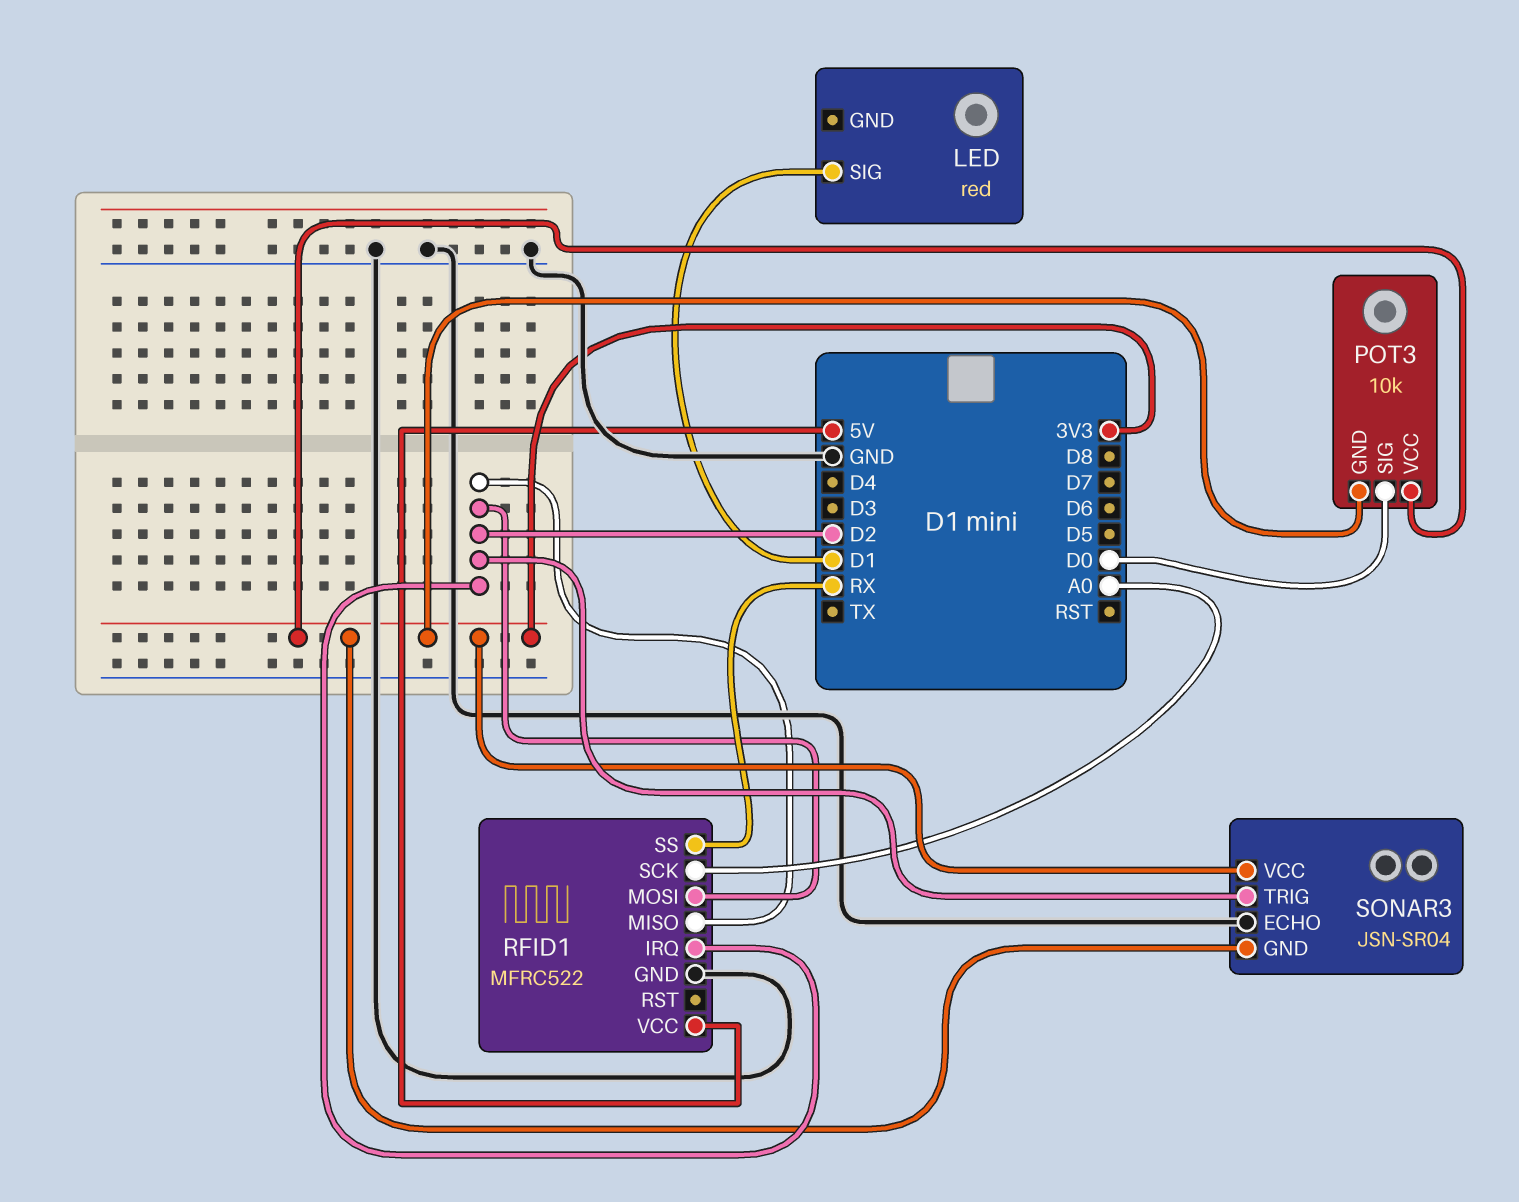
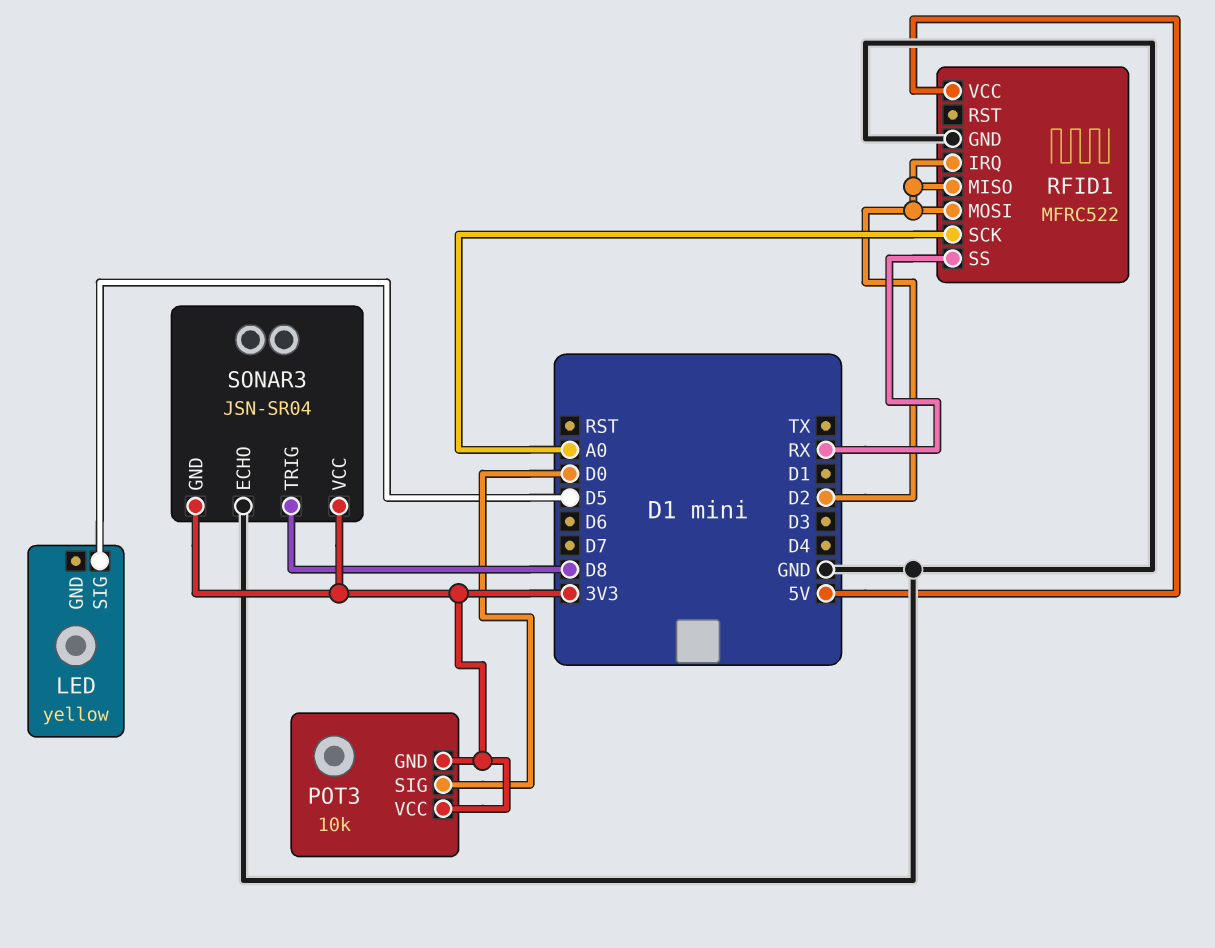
LED: red -> yellow
LED pin SIG: D1 -> D5
SONAR3 pin TRIG: D2 -> D8

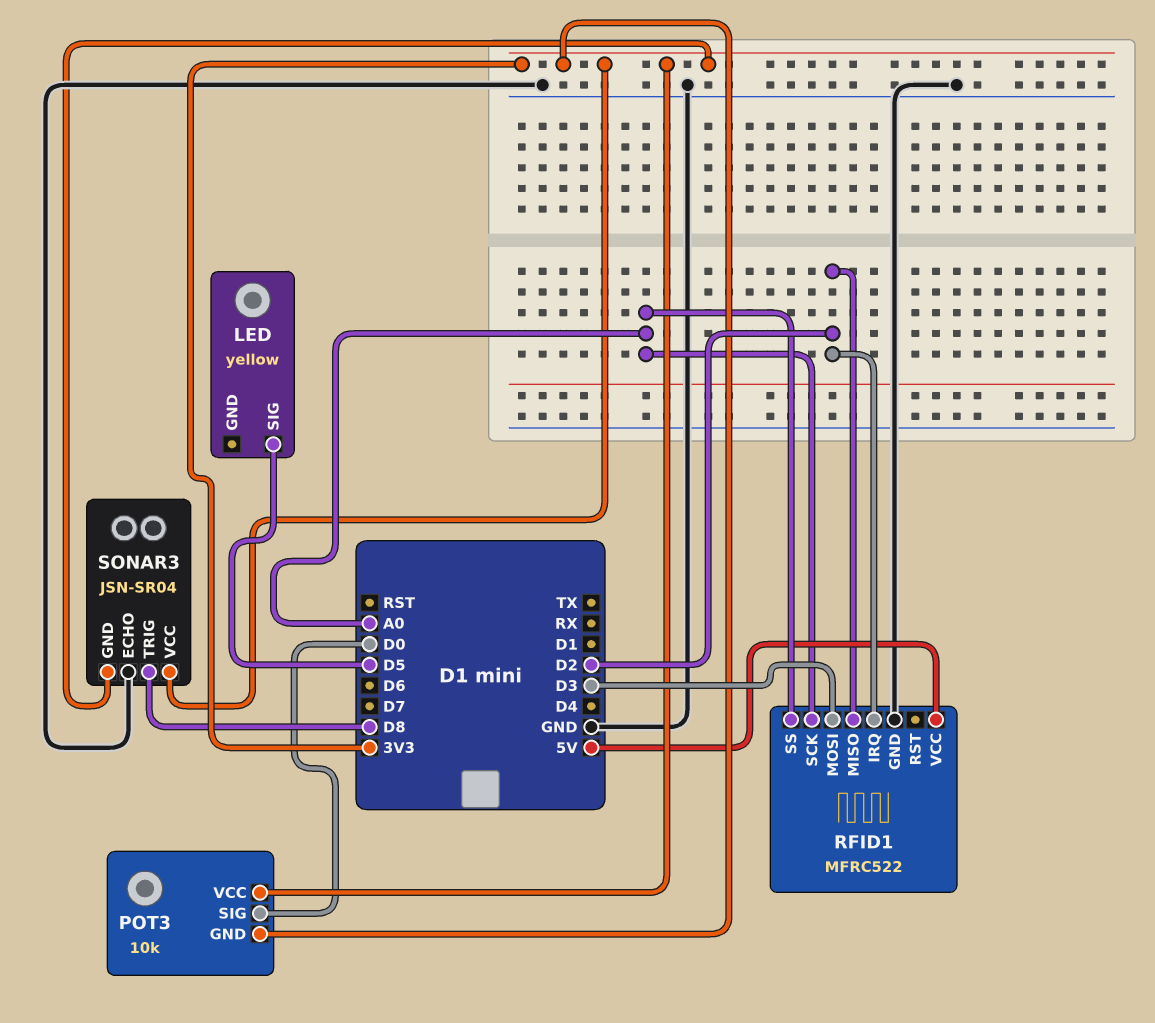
RFID1 pin MOSI: D2 -> D3
RFID1 pin SS: RX -> A0

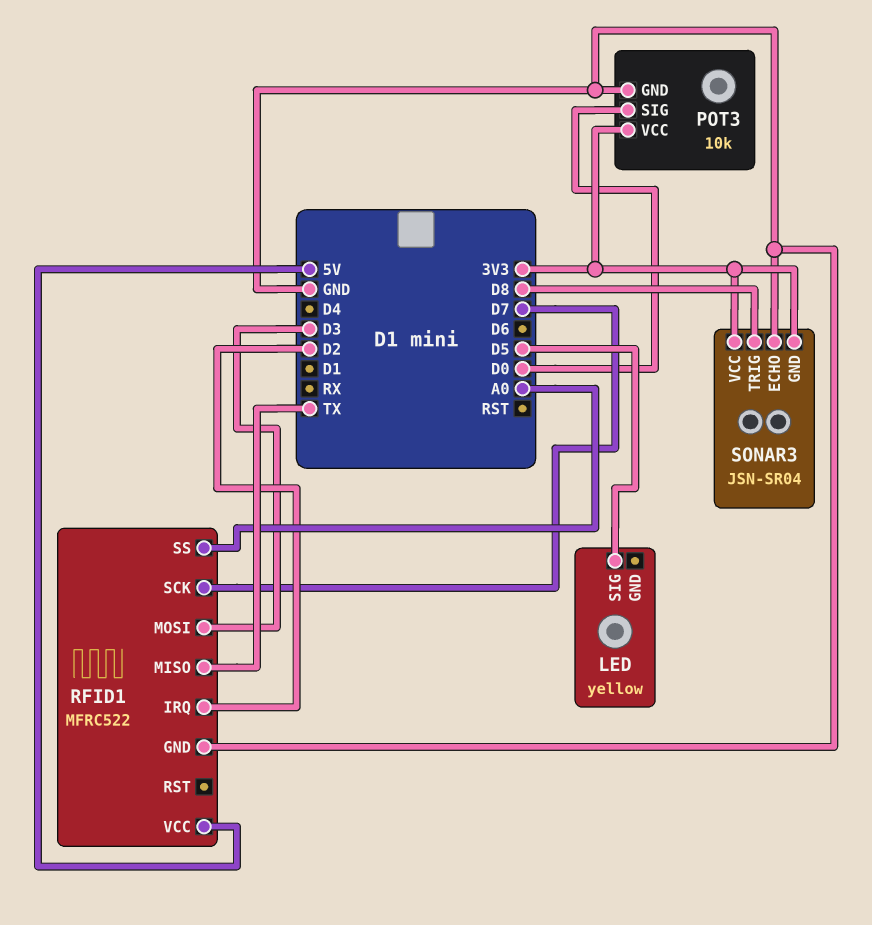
POT3 pin GND: 3V3 -> GND
RFID1 pin MISO: D2 -> TX
RFID1 pin SCK: A0 -> D7

